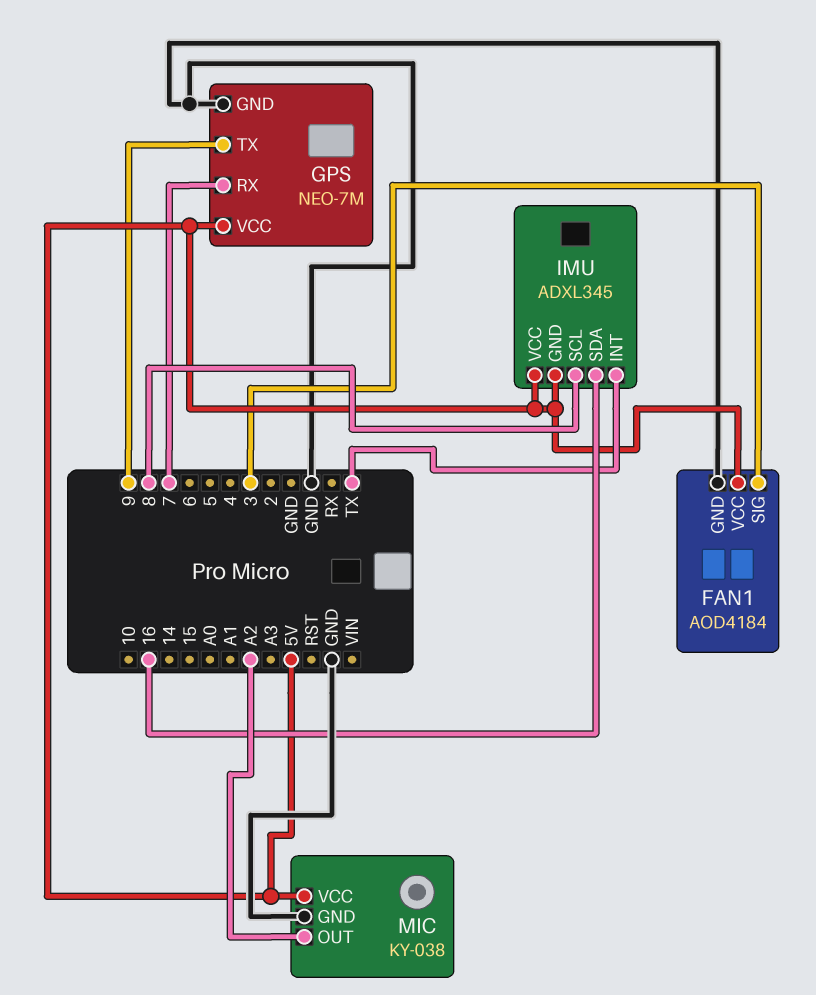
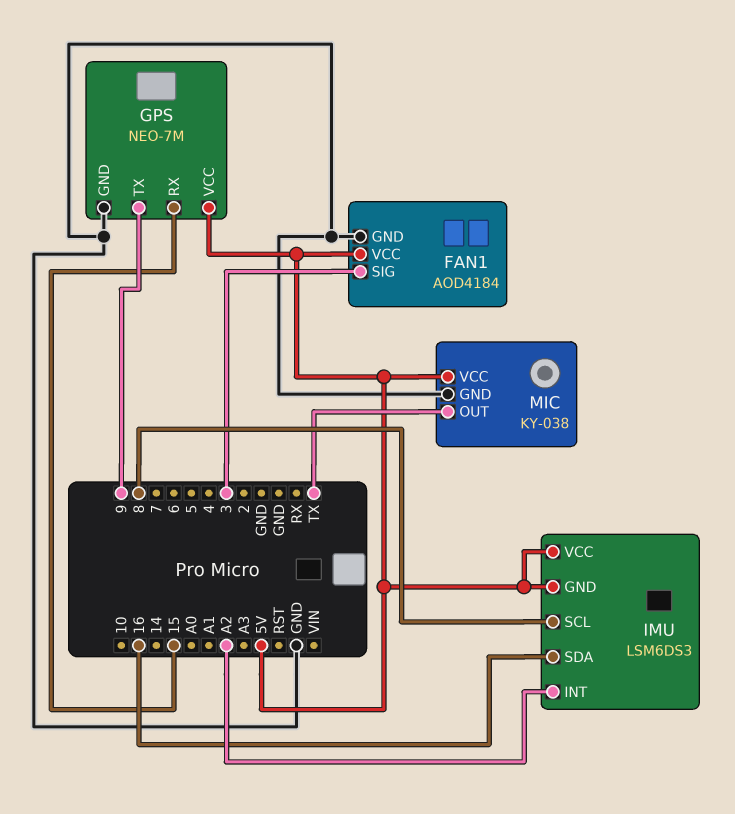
GPS pin RX: 7 -> 15
IMU: ADXL345 -> LSM6DS3
IMU pin INT: TX -> A2
MIC pin OUT: A2 -> TX

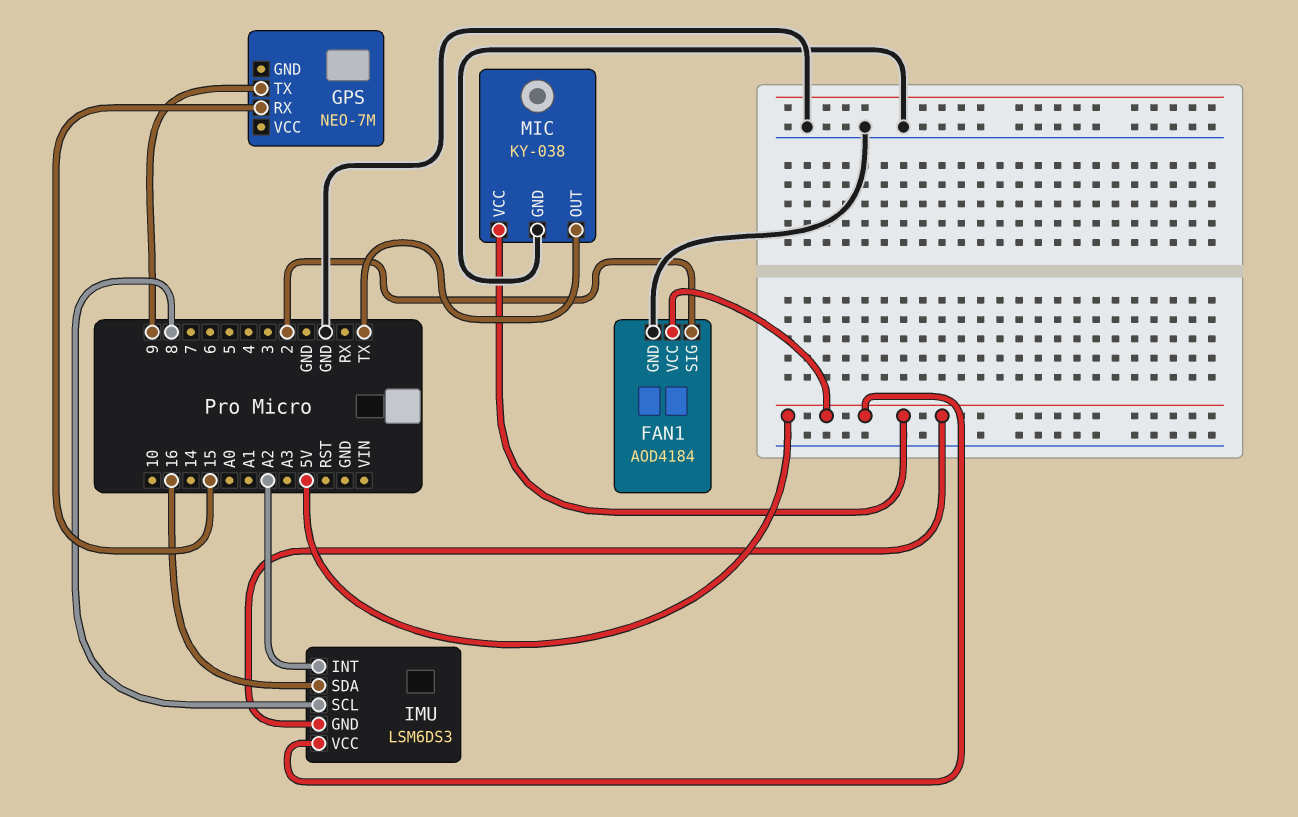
FAN1 pin SIG: 3 -> 2
GPS pin GND: GND -> none
GPS pin VCC: 5V -> none

